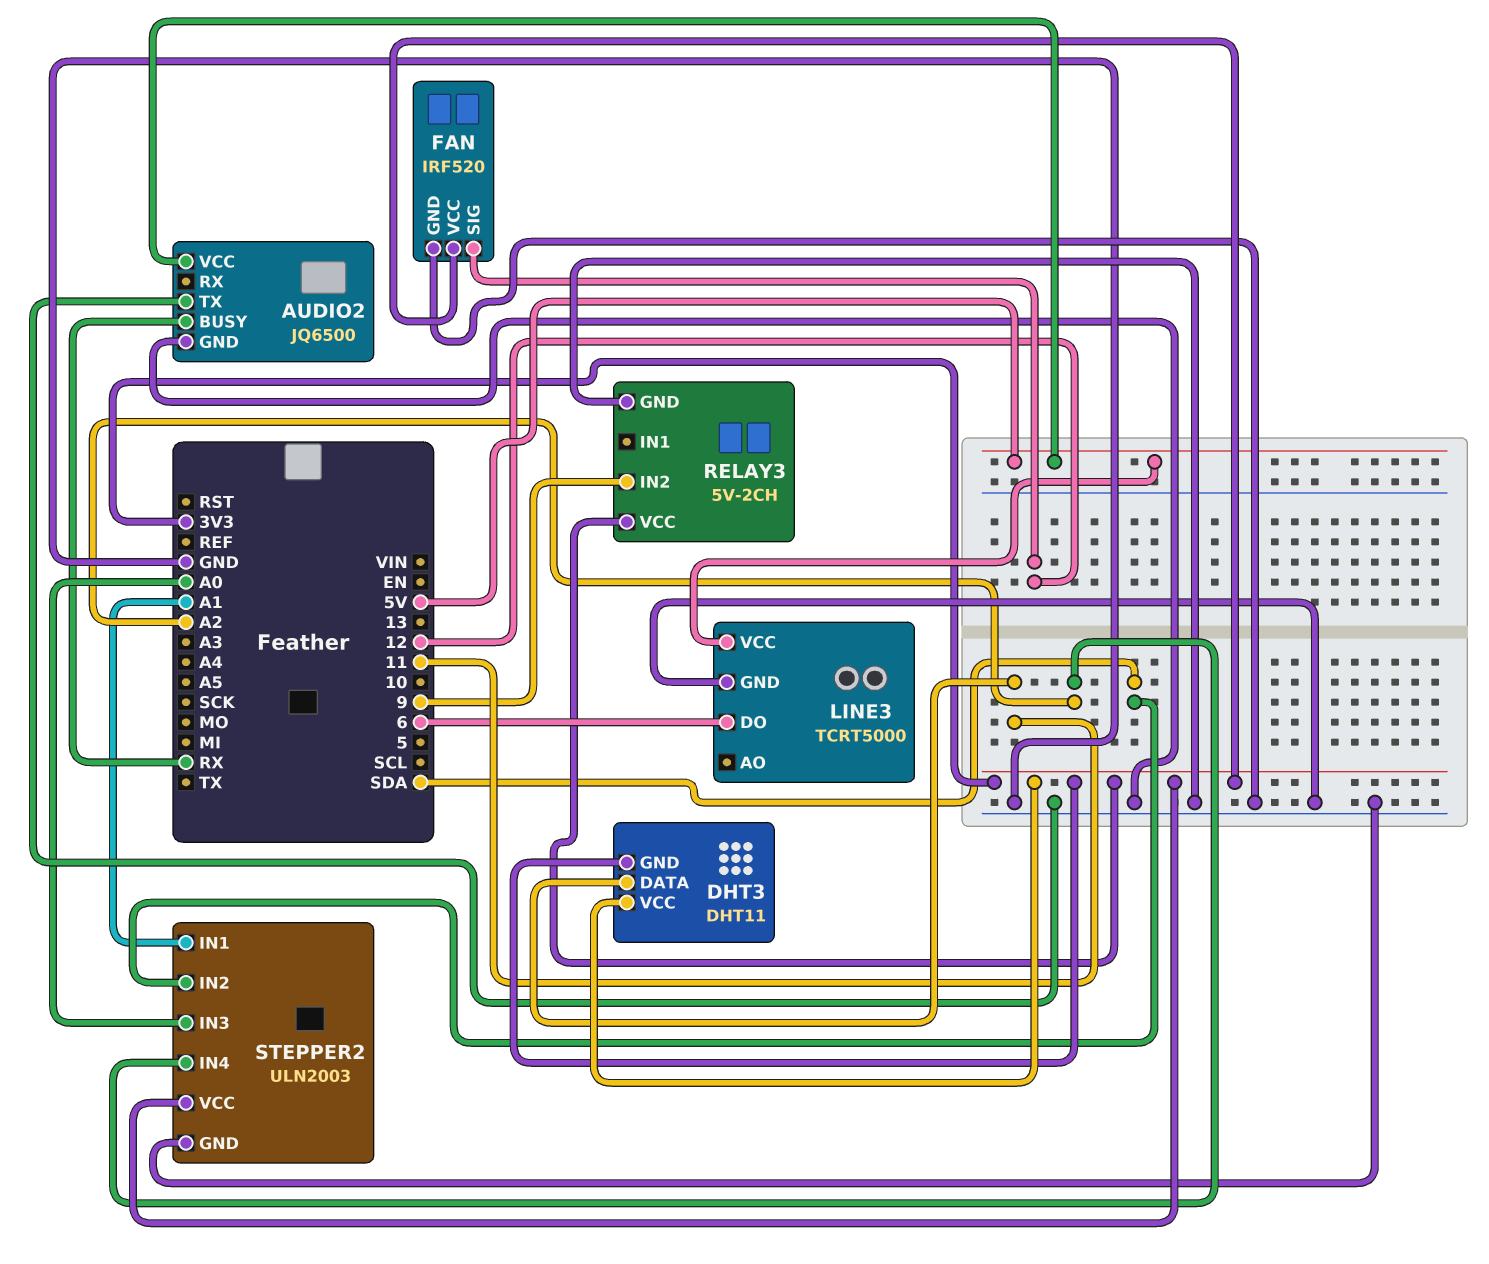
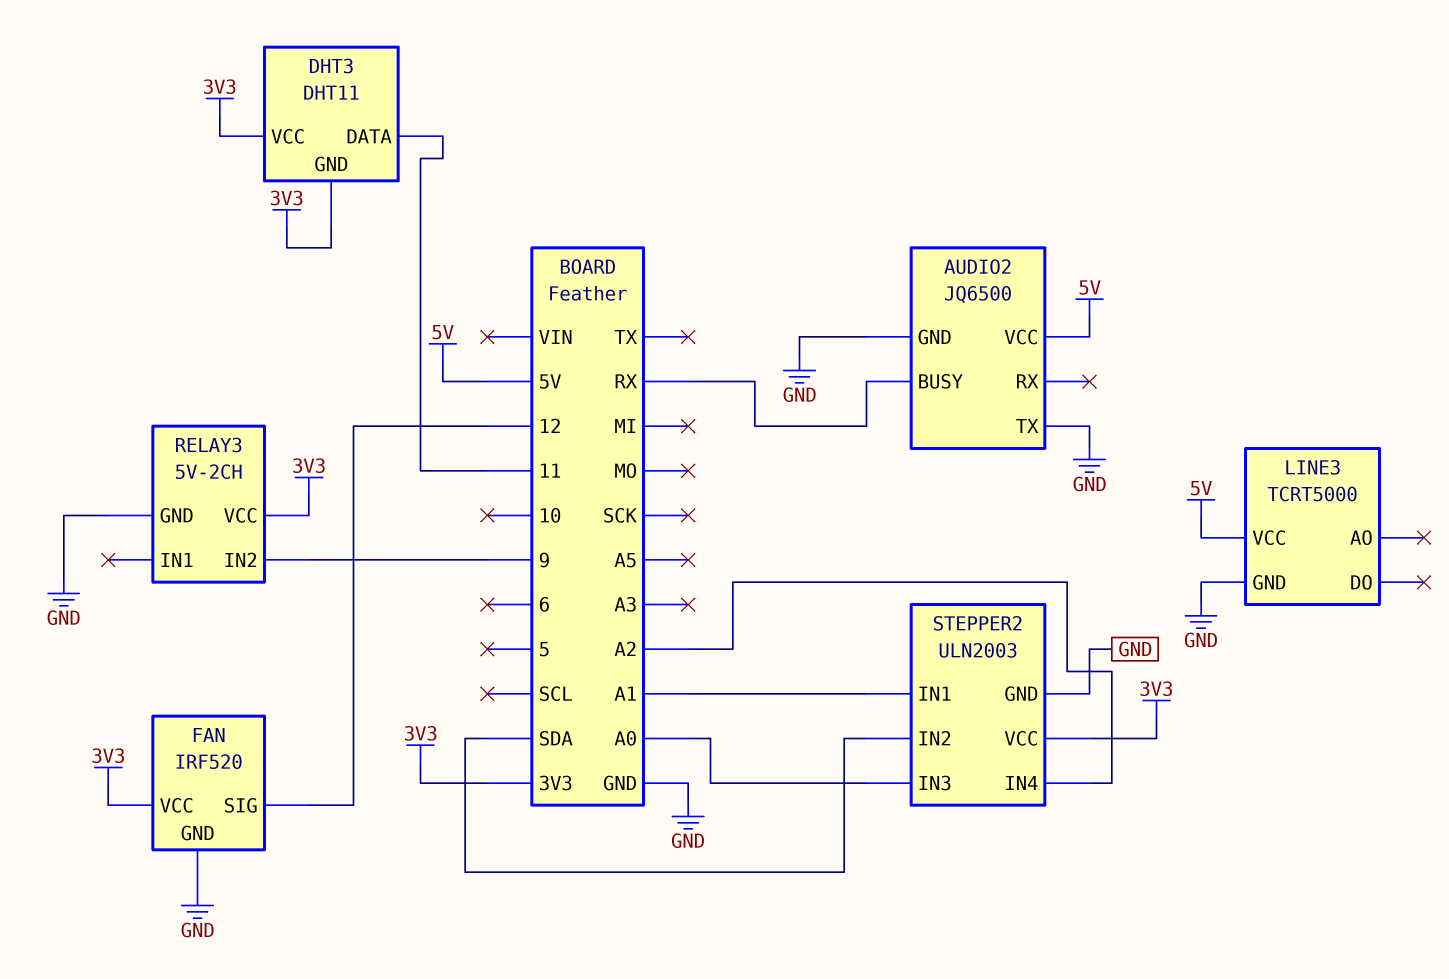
LINE3 pin DO: 6 -> none

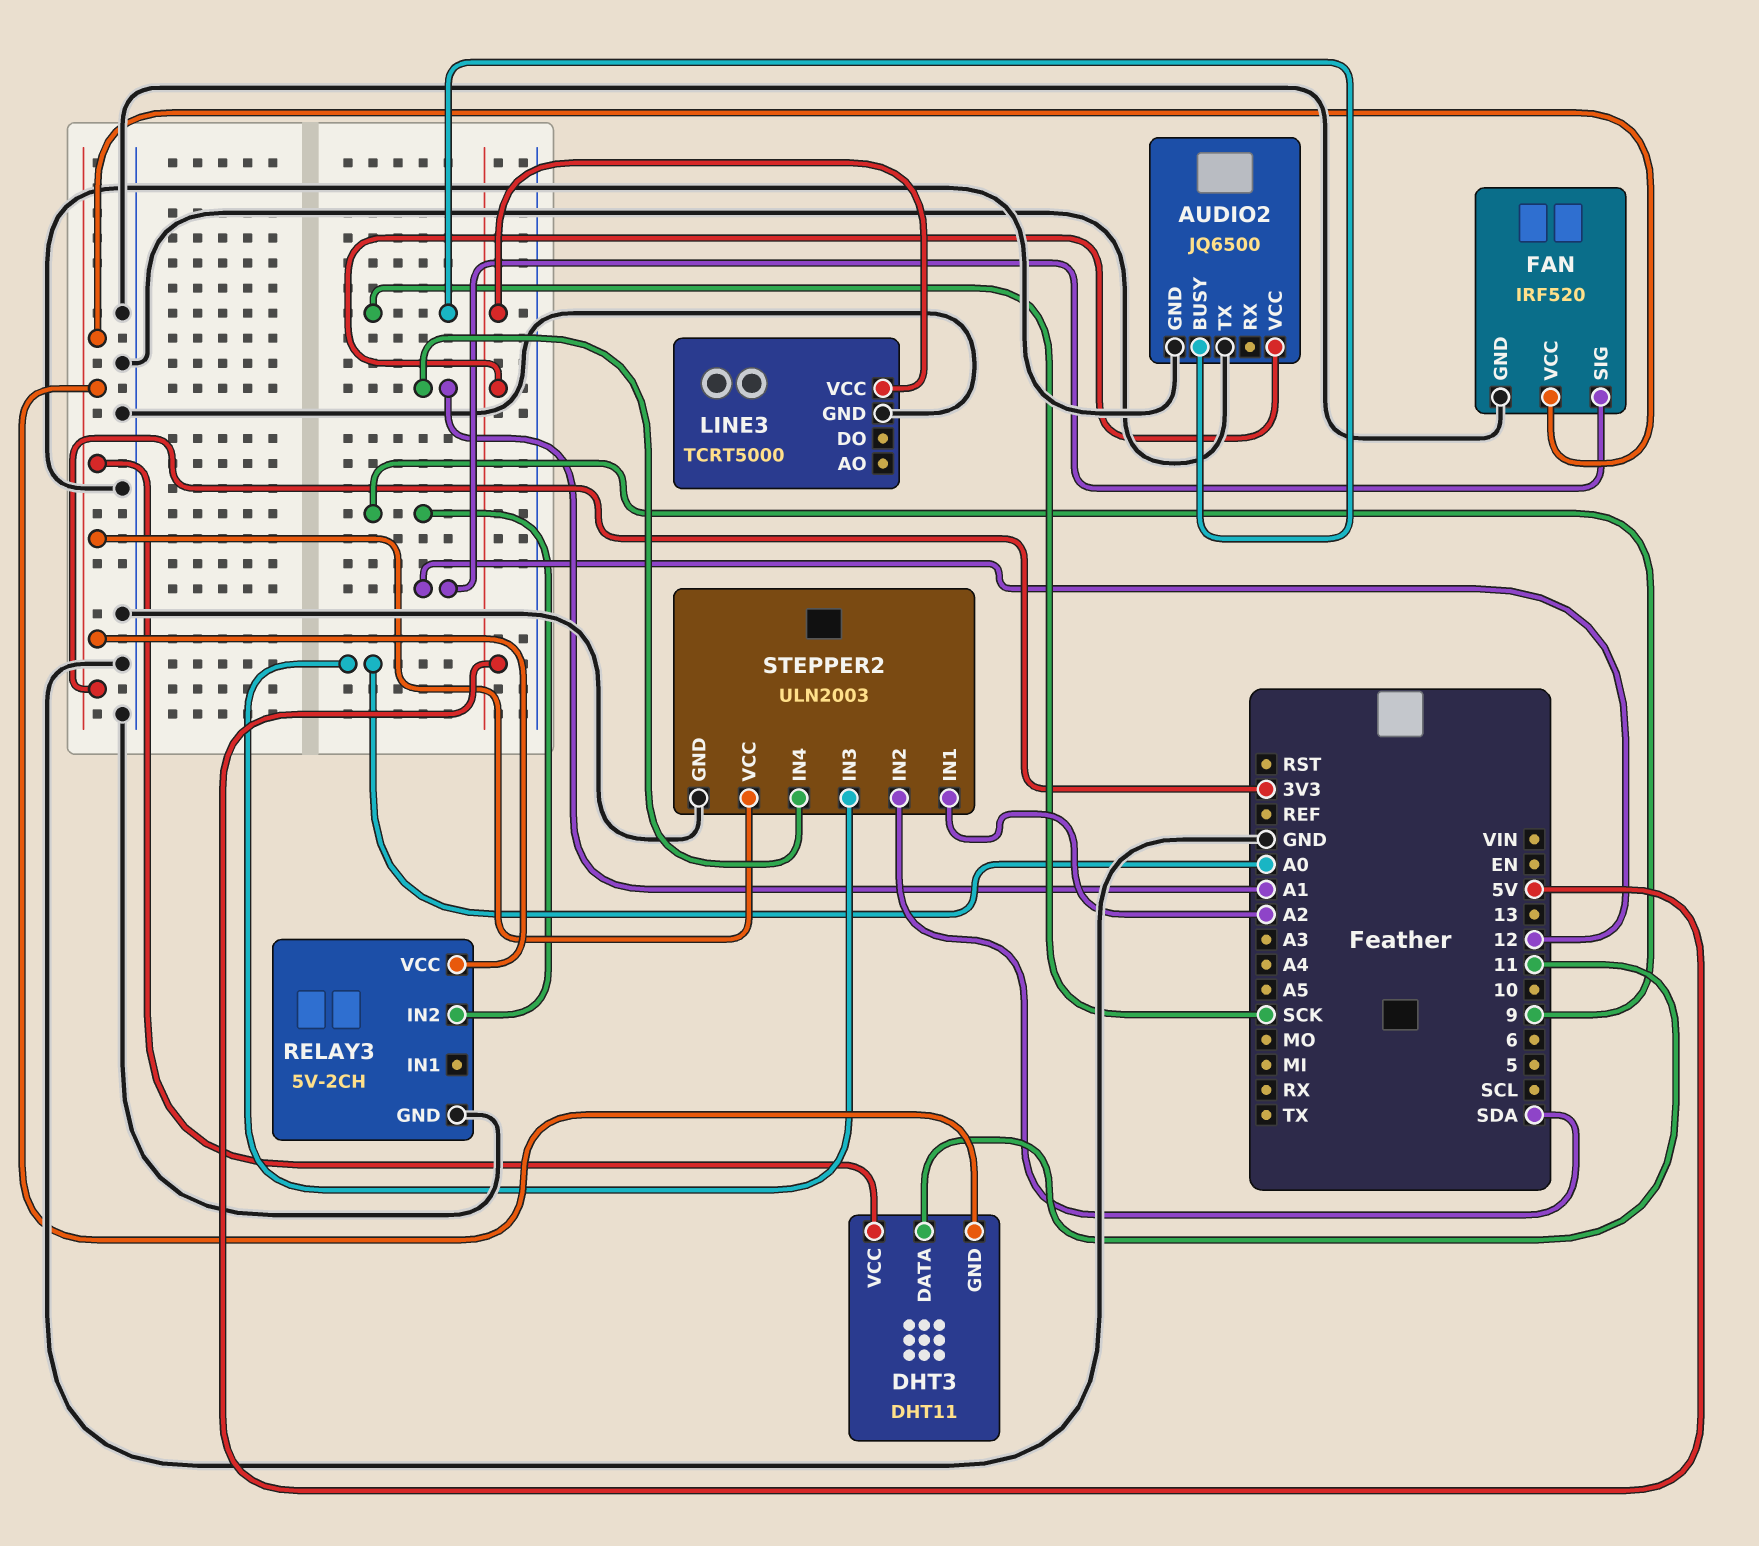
AUDIO2 pin BUSY: RX -> SCK
STEPPER2 pin IN1: A1 -> A2
STEPPER2 pin IN4: A2 -> A1

